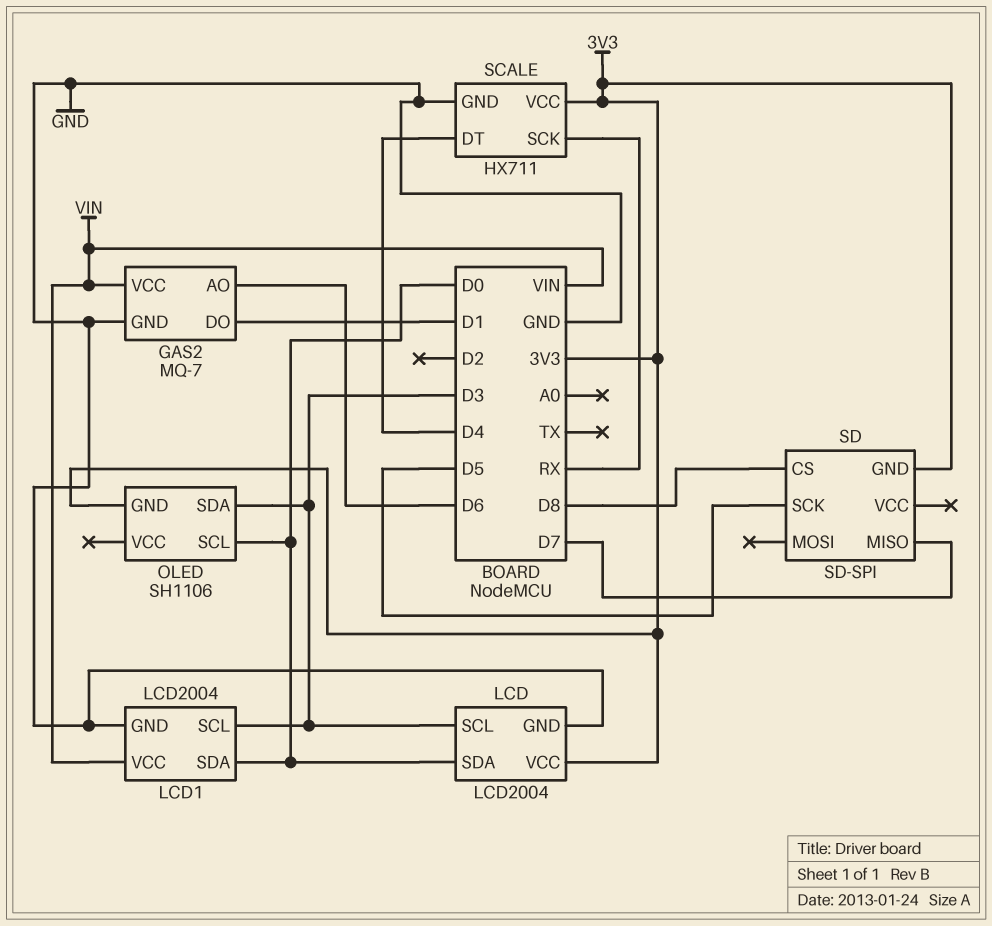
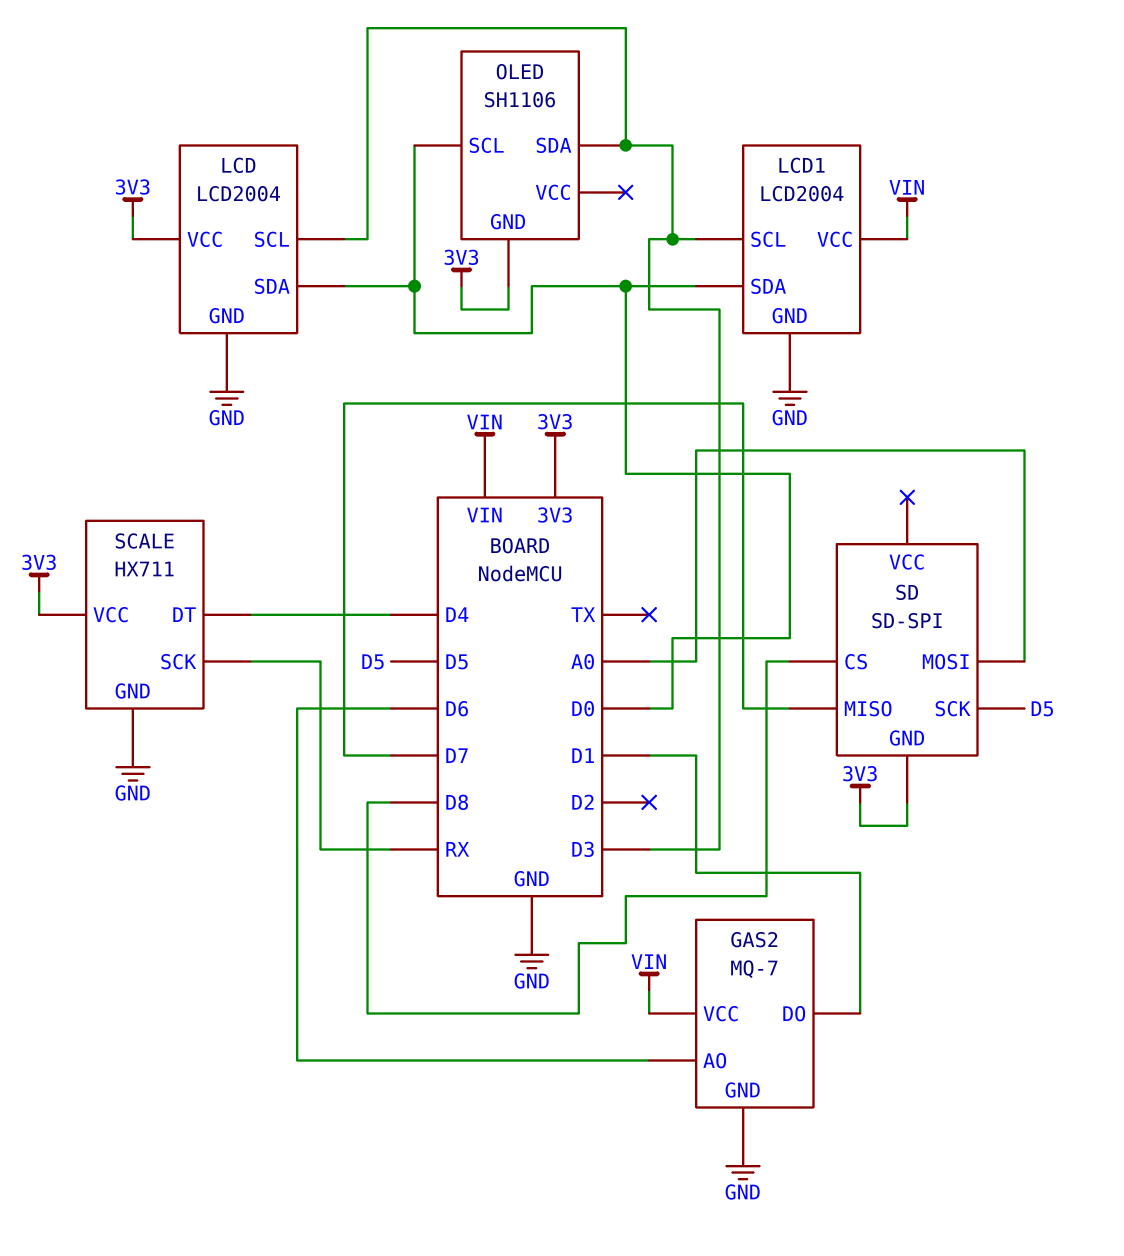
SD pin MOSI: none -> A0

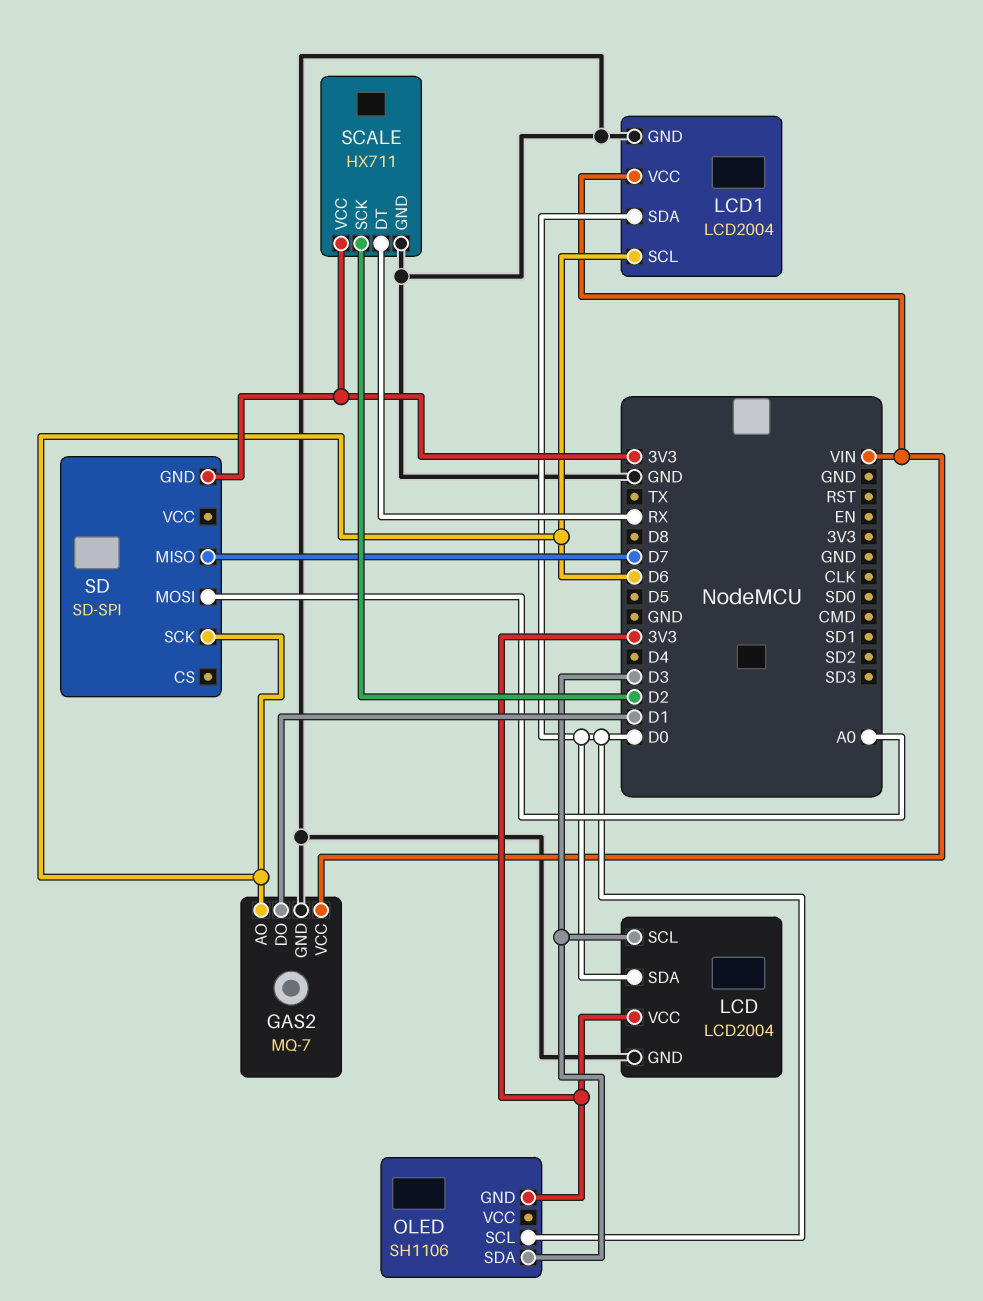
LCD1 pin SCL: D3 -> D6
SCALE pin DT: D4 -> RX
SCALE pin SCK: RX -> D2
SD pin CS: D8 -> none
SD pin SCK: D5 -> D6

